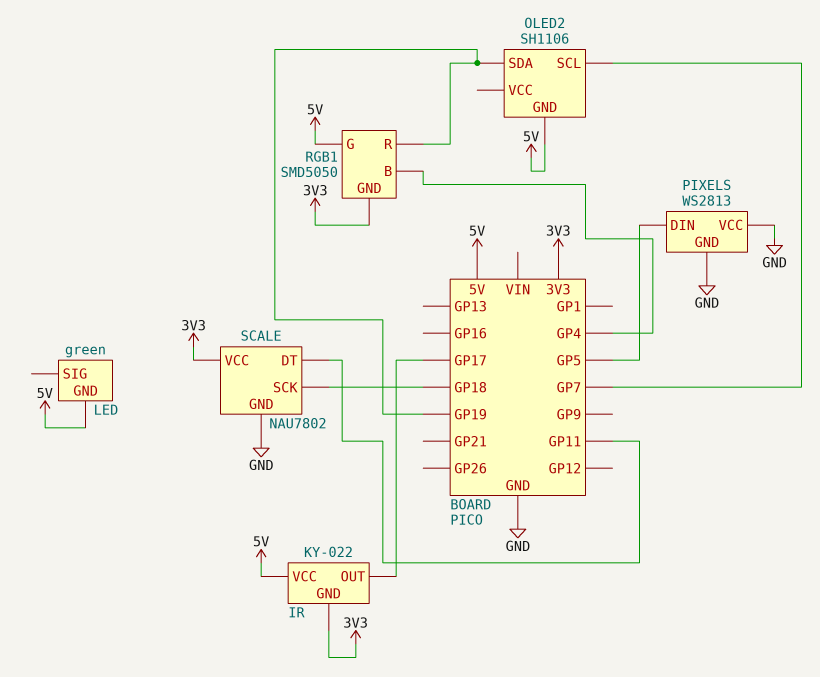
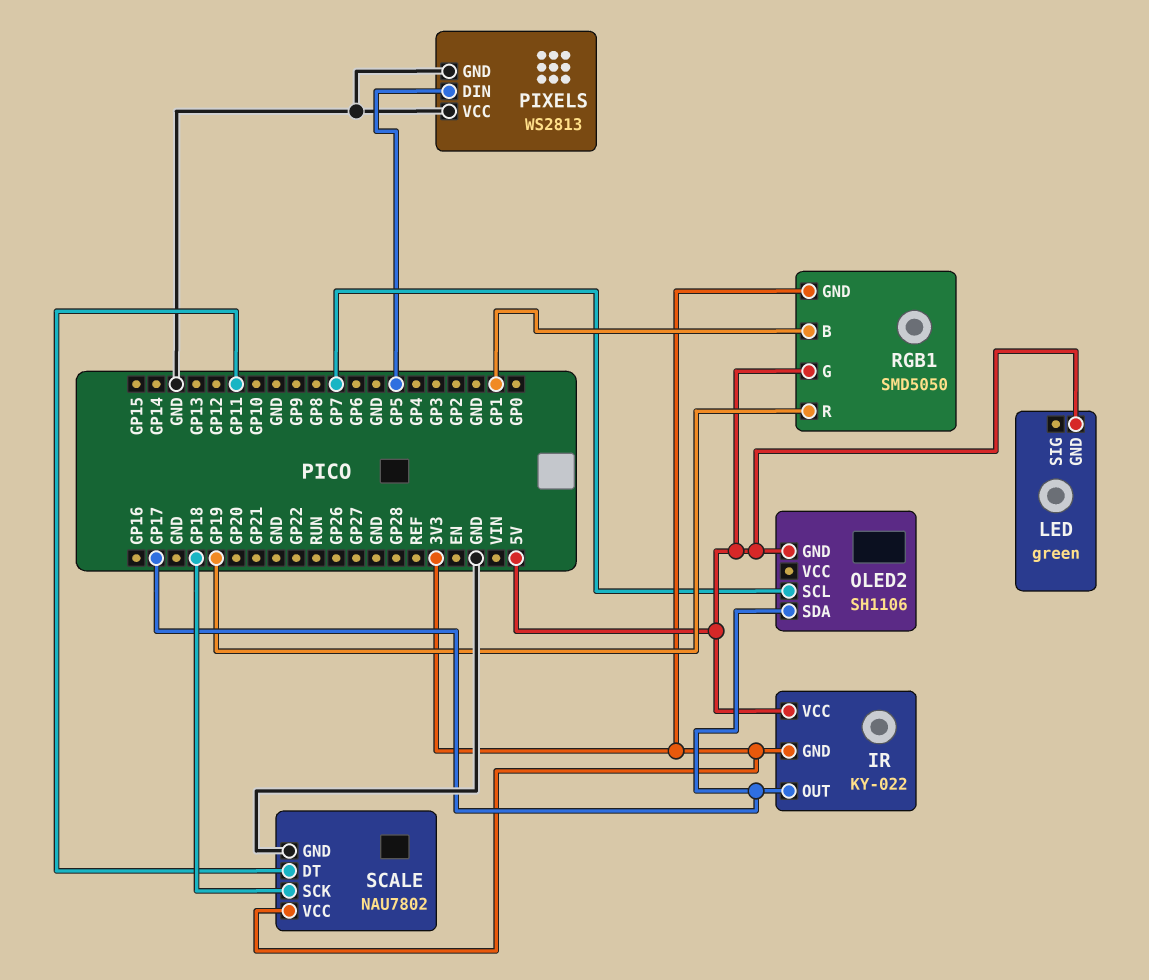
OLED2 pin SDA: GP19 -> GP17
RGB1 pin B: GP4 -> GP1

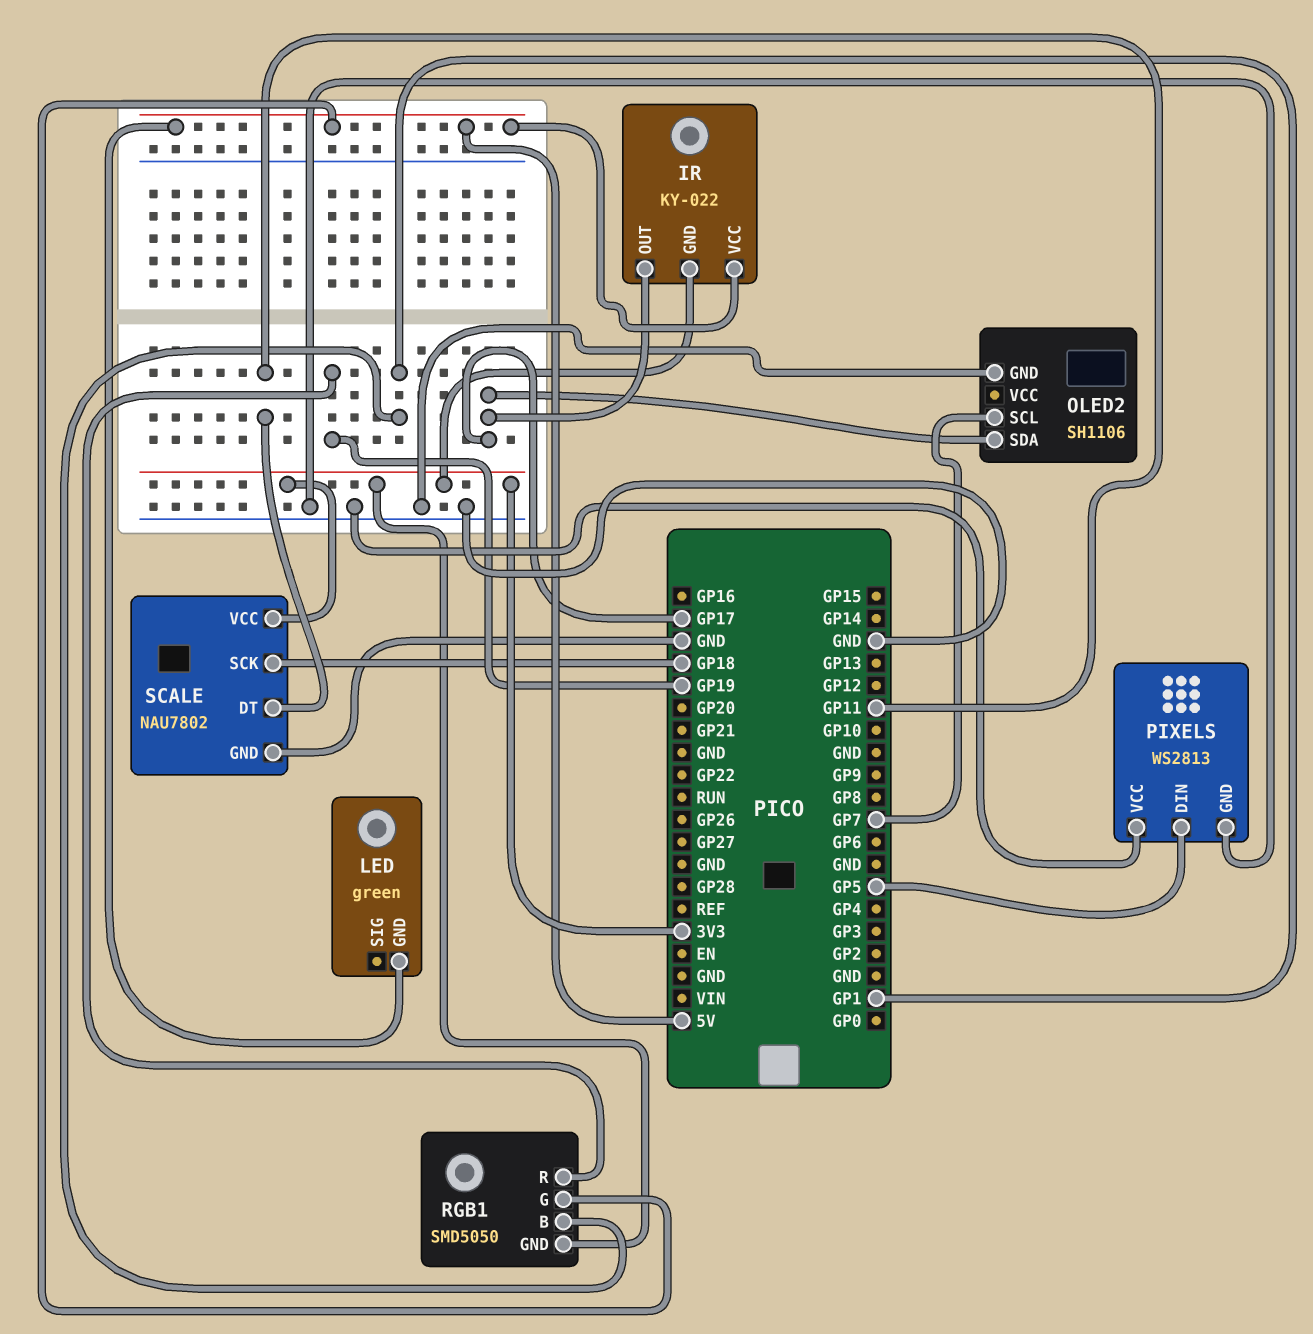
OLED2 pin GND: 5V -> GND

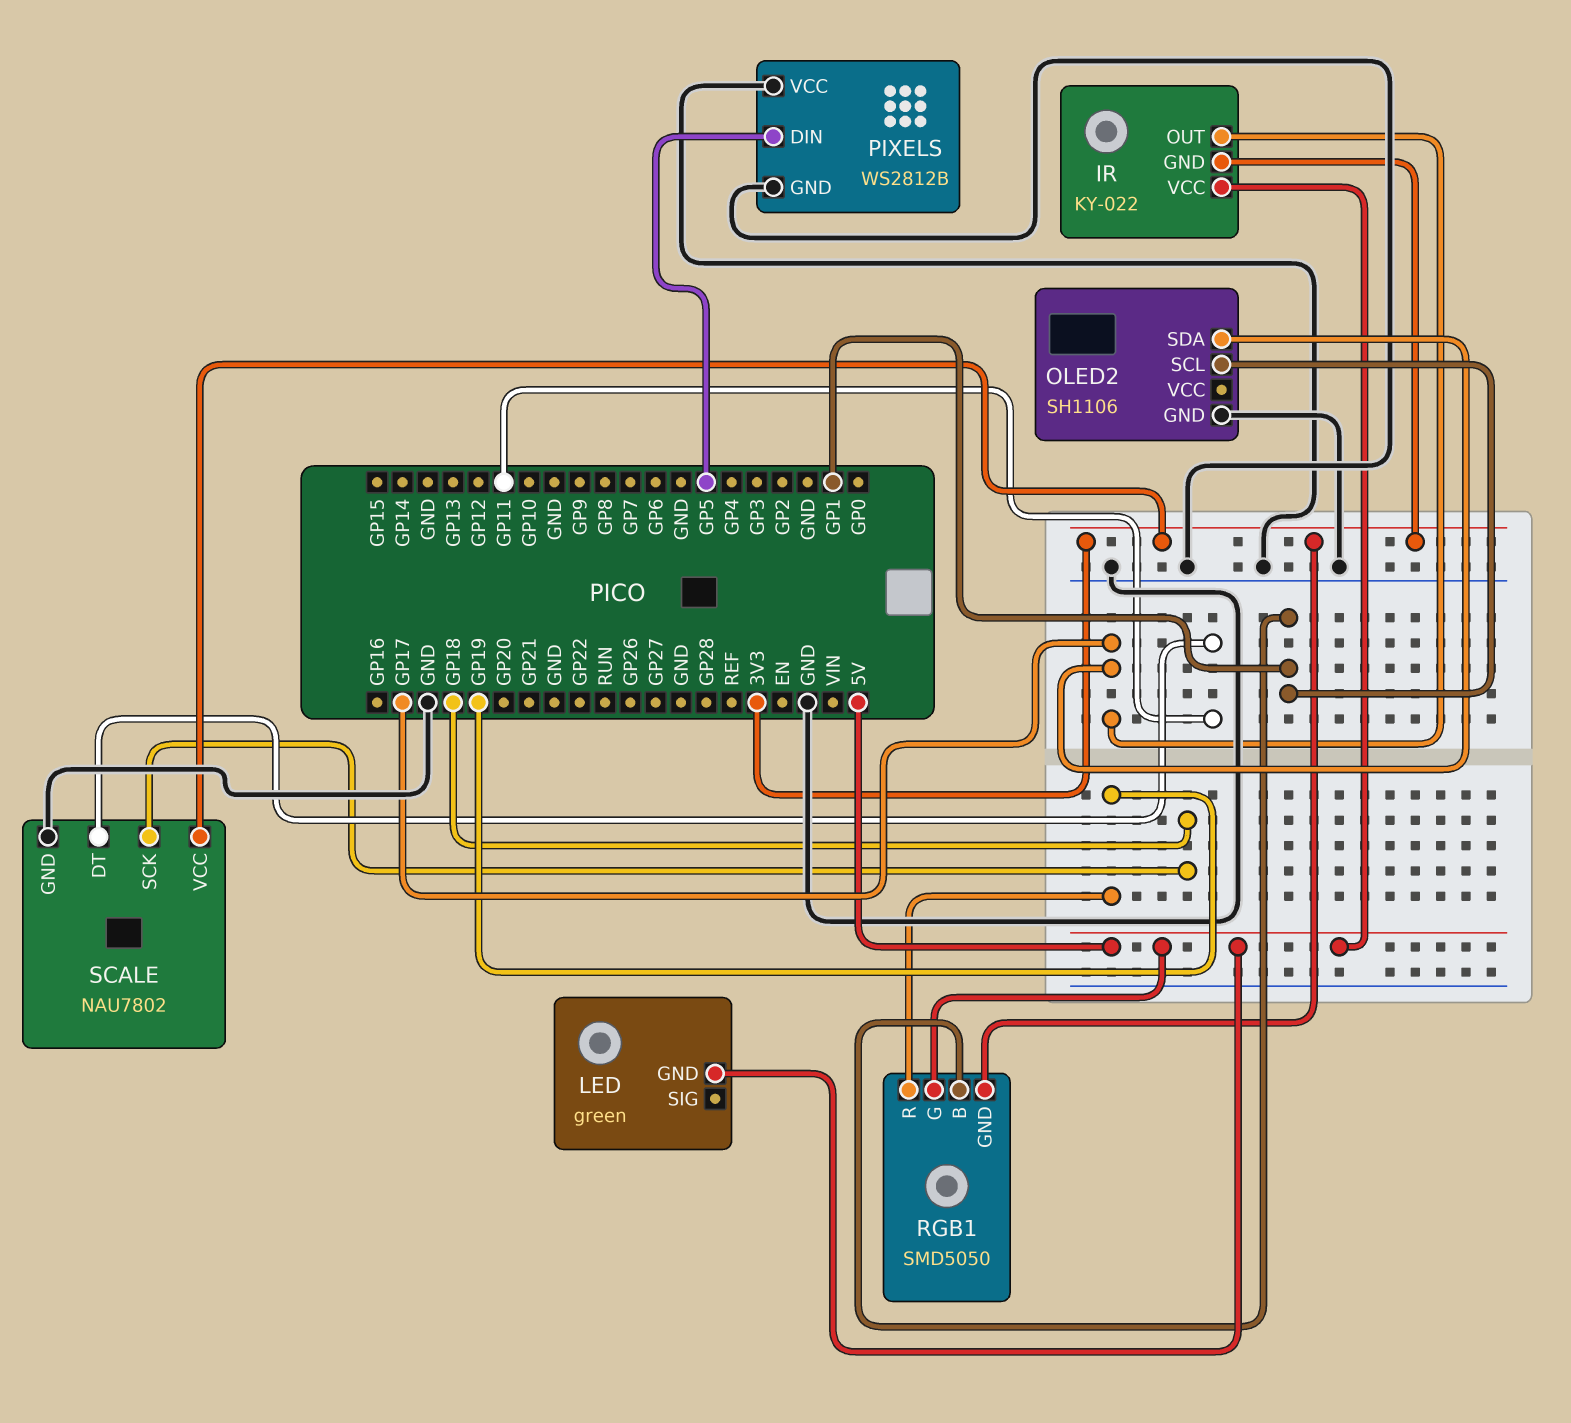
OLED2 pin SCL: GP7 -> GP1
PIXELS: WS2813 -> WS2812B

